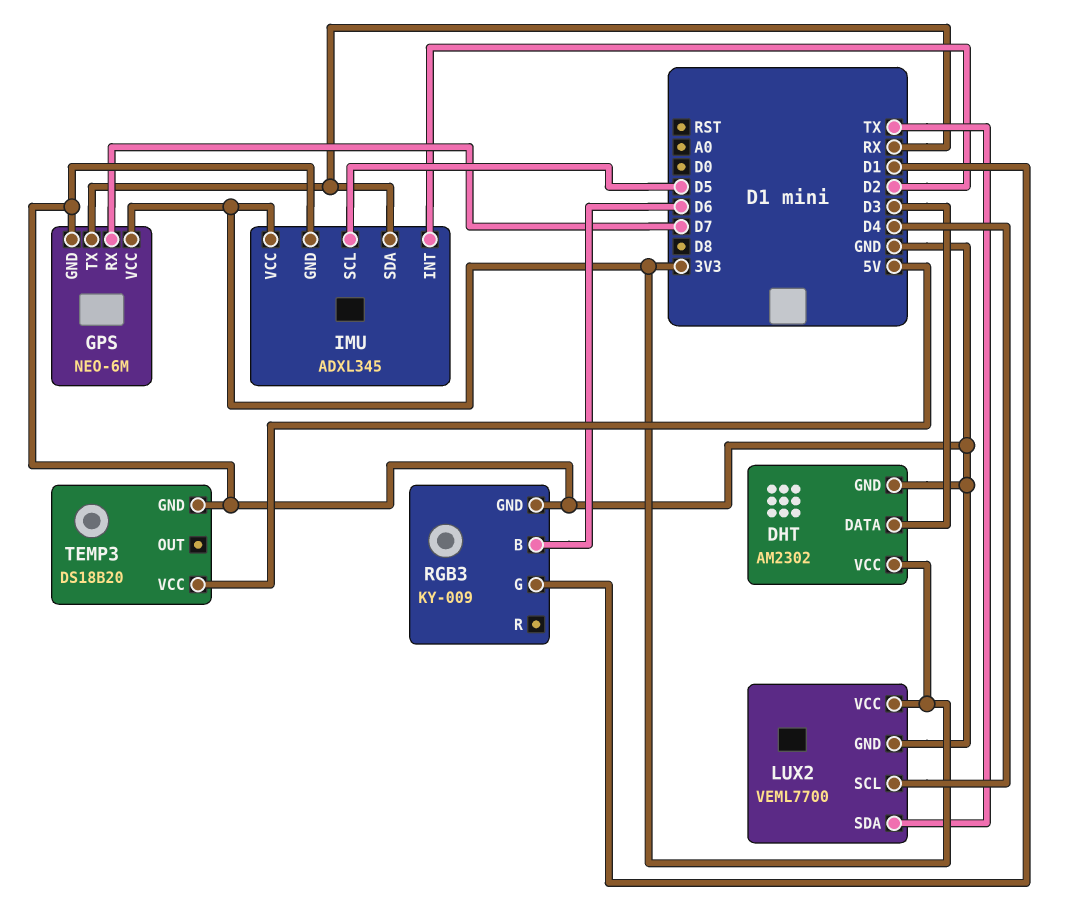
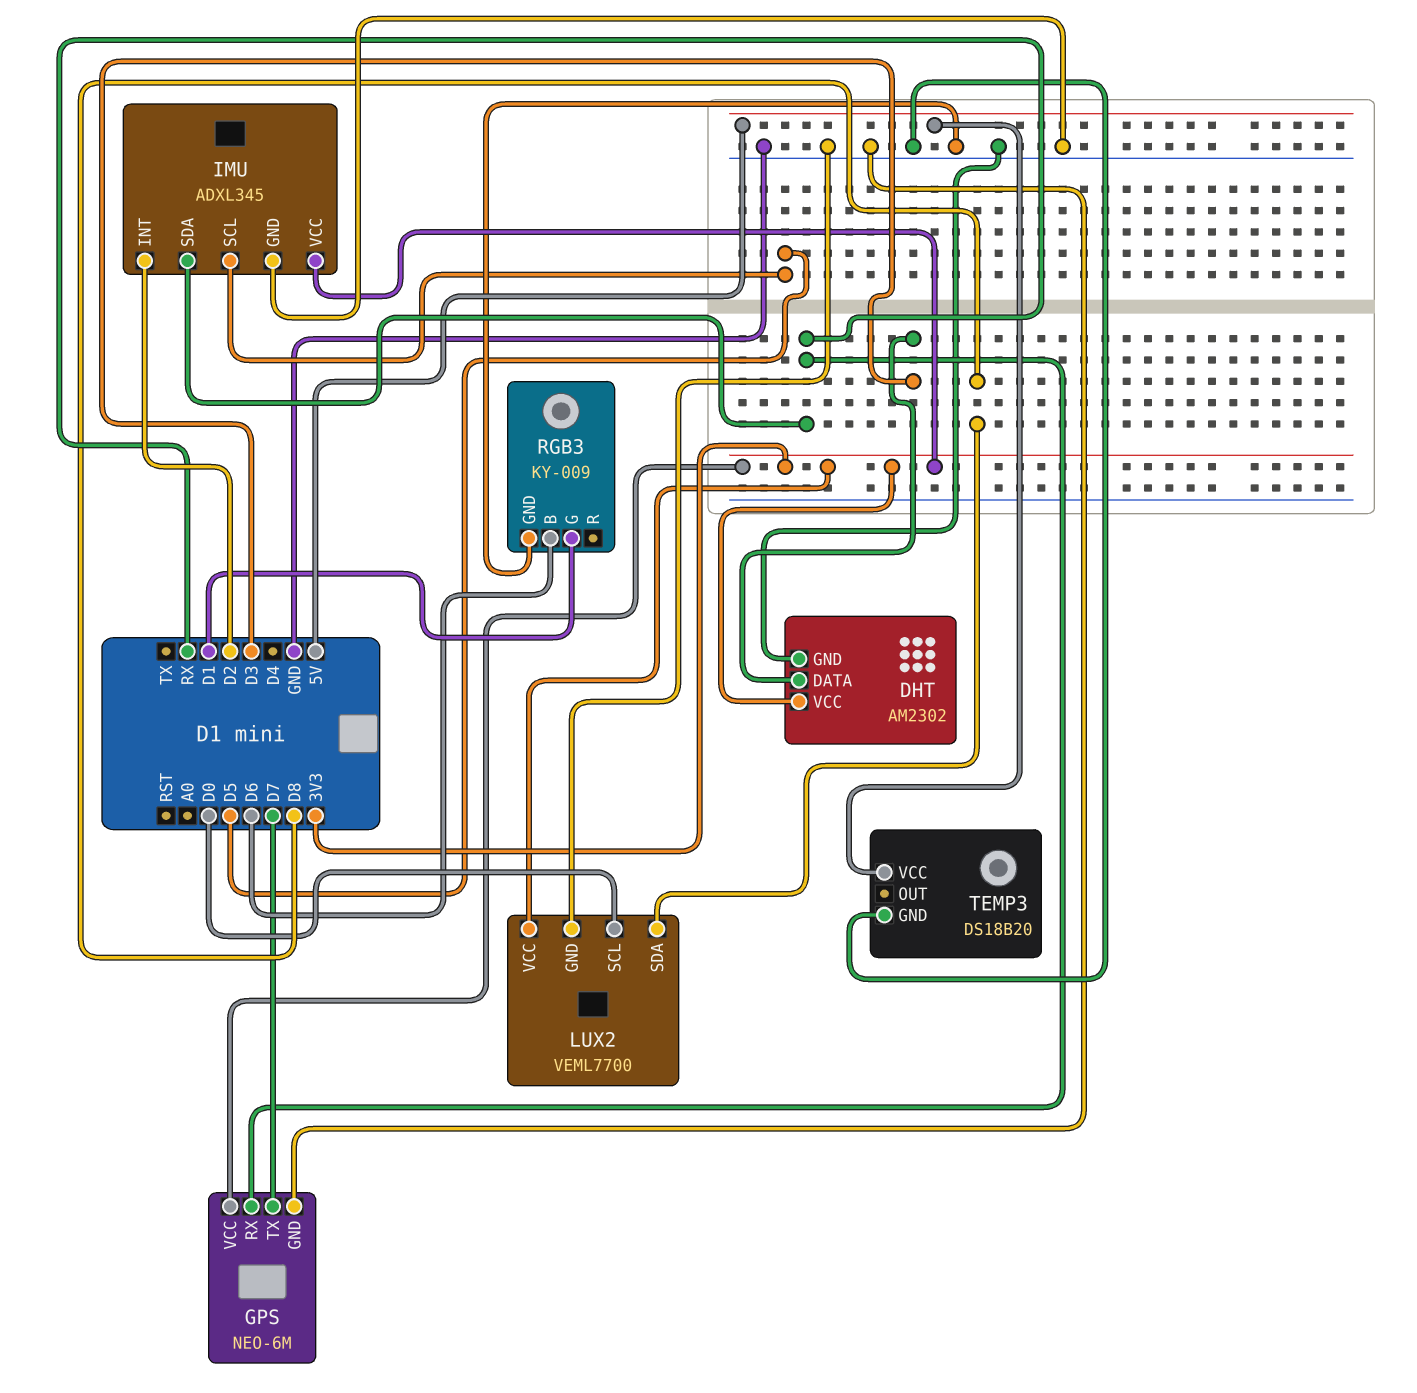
GPS pin RX: D7 -> RX
GPS pin TX: RX -> D7
LUX2 pin SCL: D4 -> D0
LUX2 pin SDA: TX -> D8

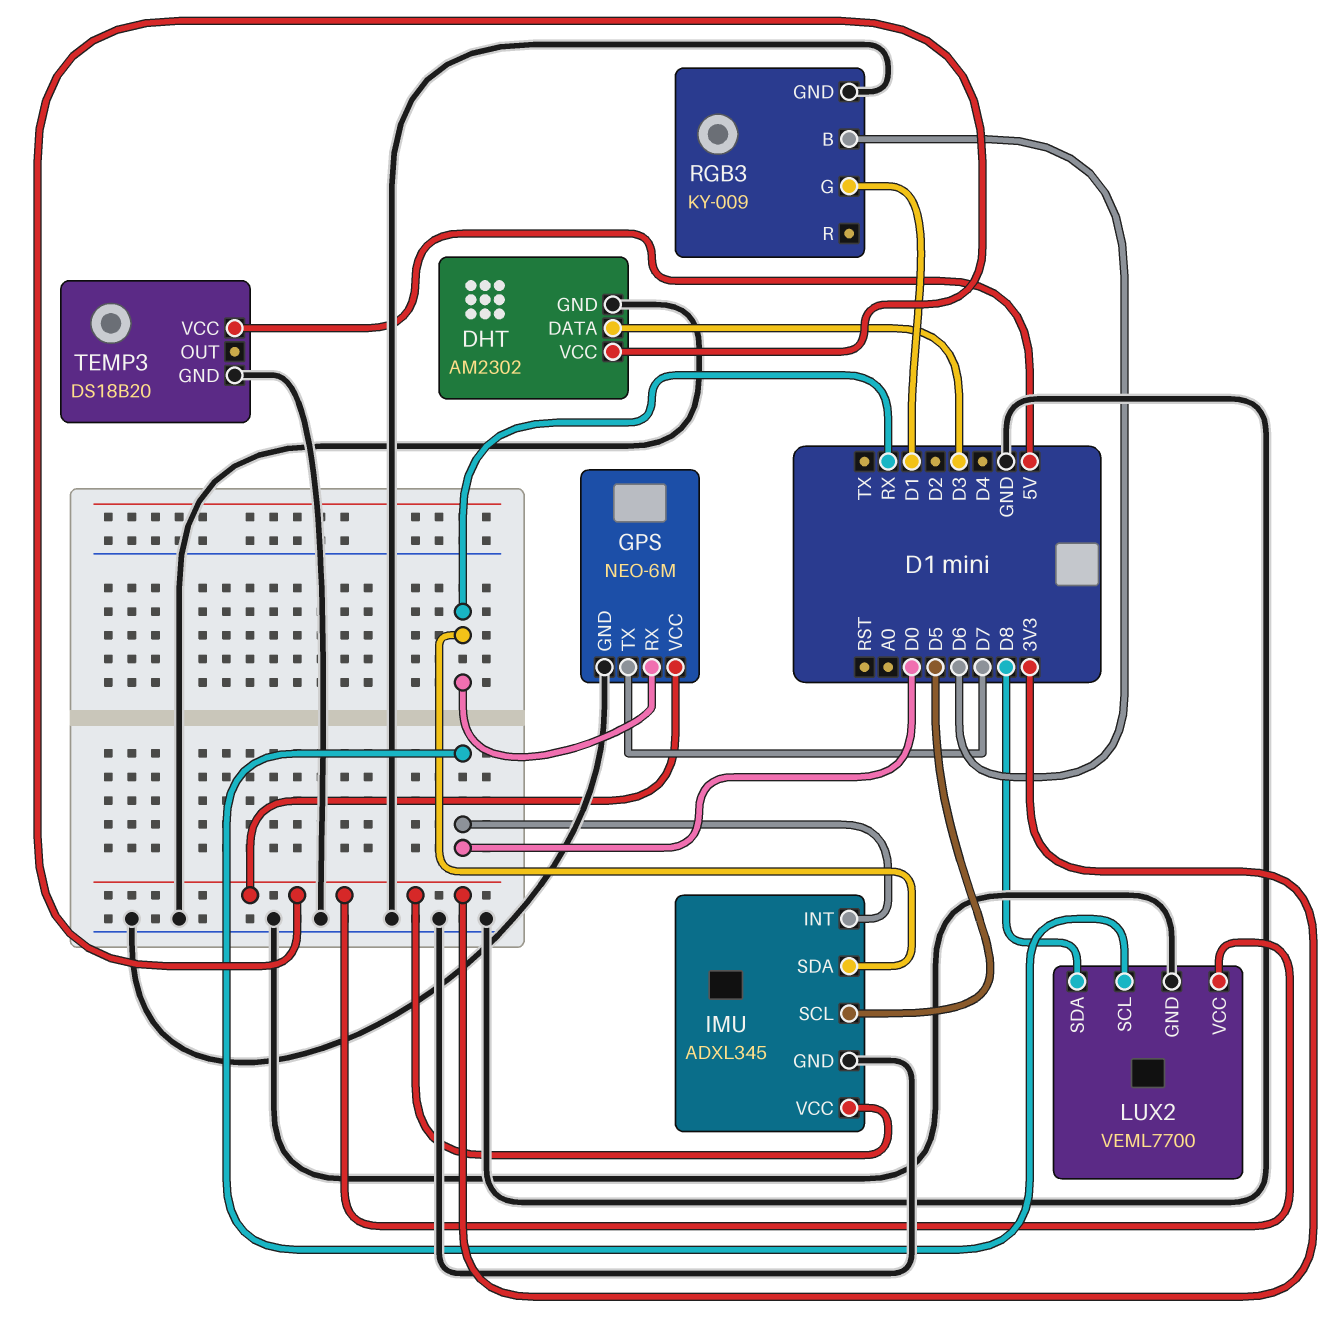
IMU pin INT: D2 -> D0

